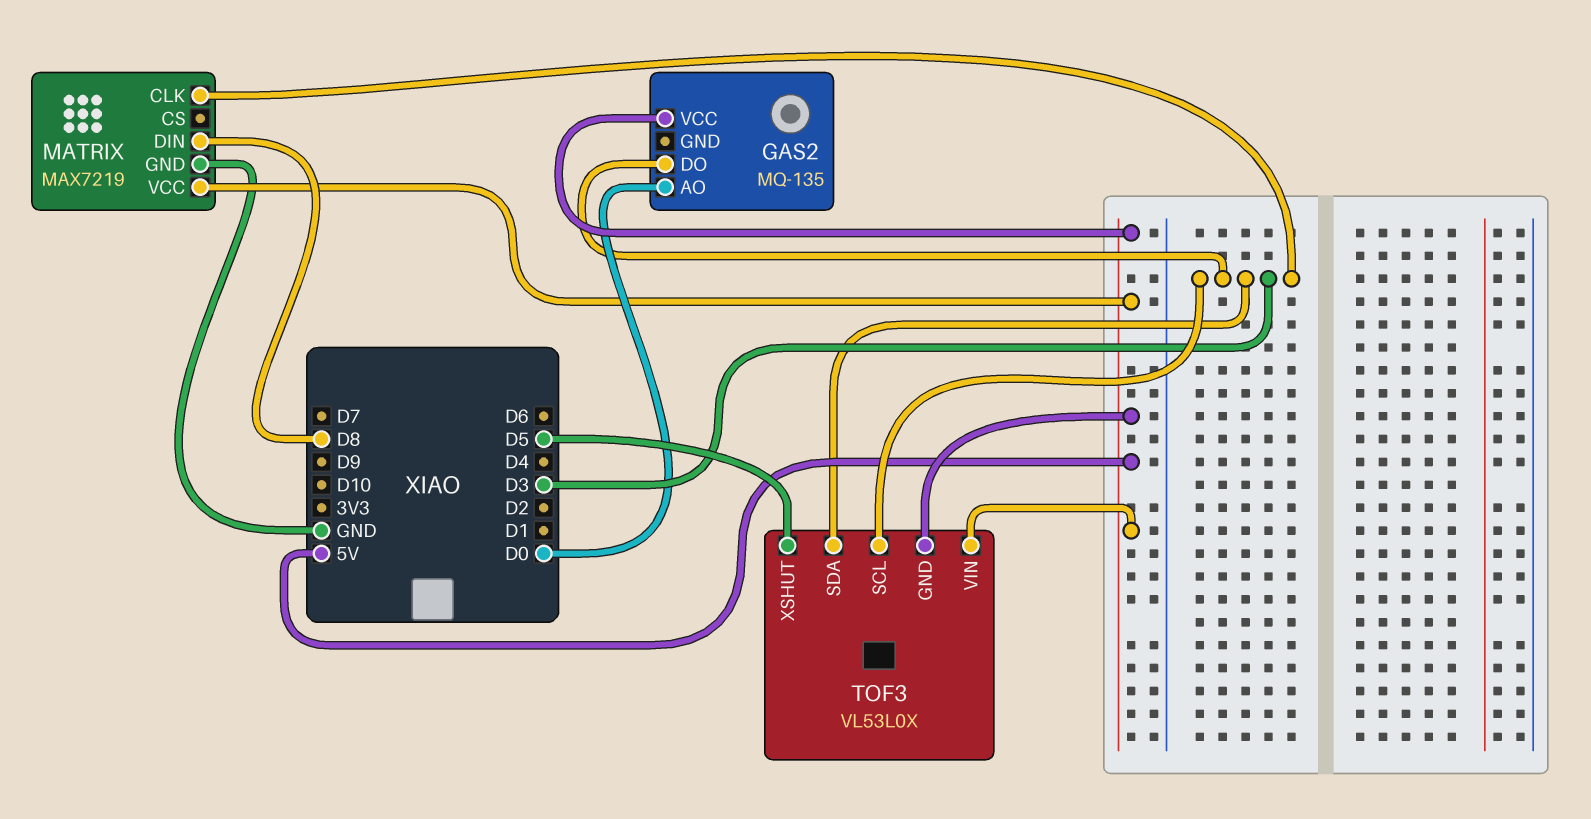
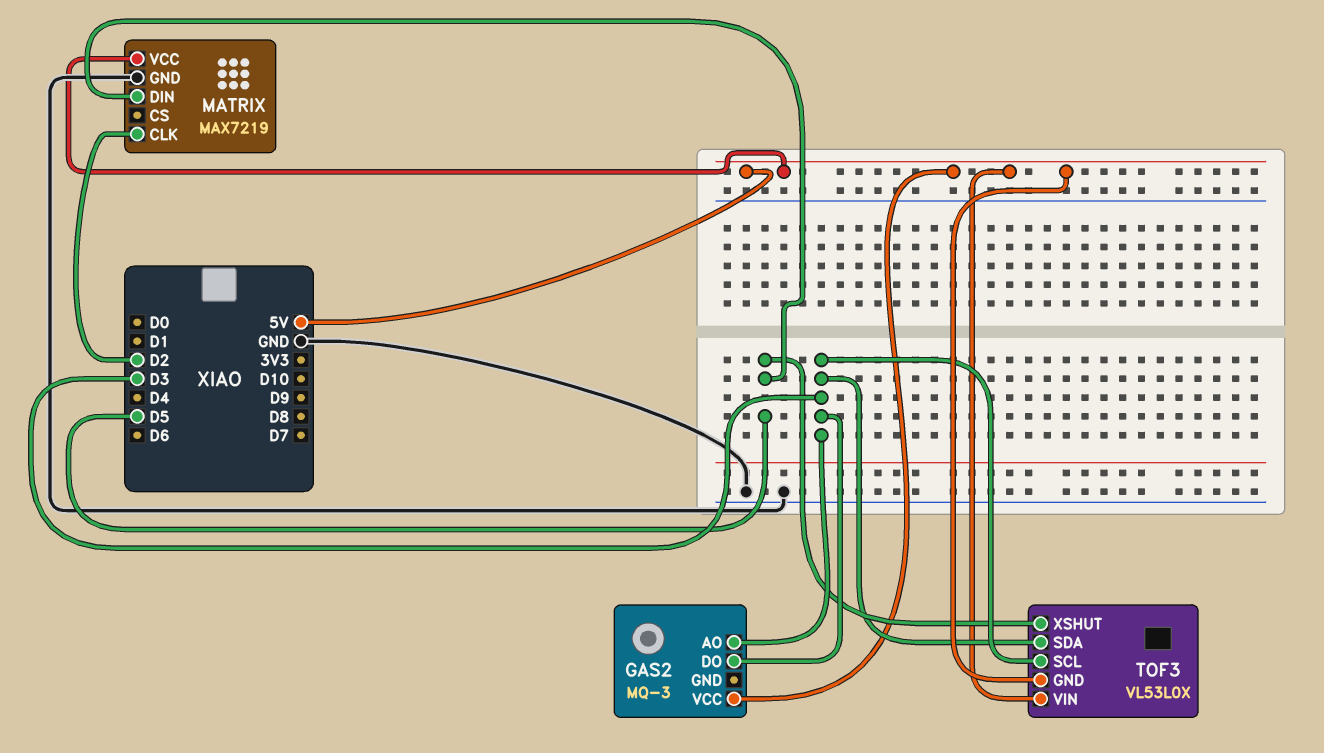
GAS2: MQ-135 -> MQ-3
GAS2 pin AO: D0 -> D3
MATRIX pin CLK: D3 -> D2
MATRIX pin DIN: D8 -> D5

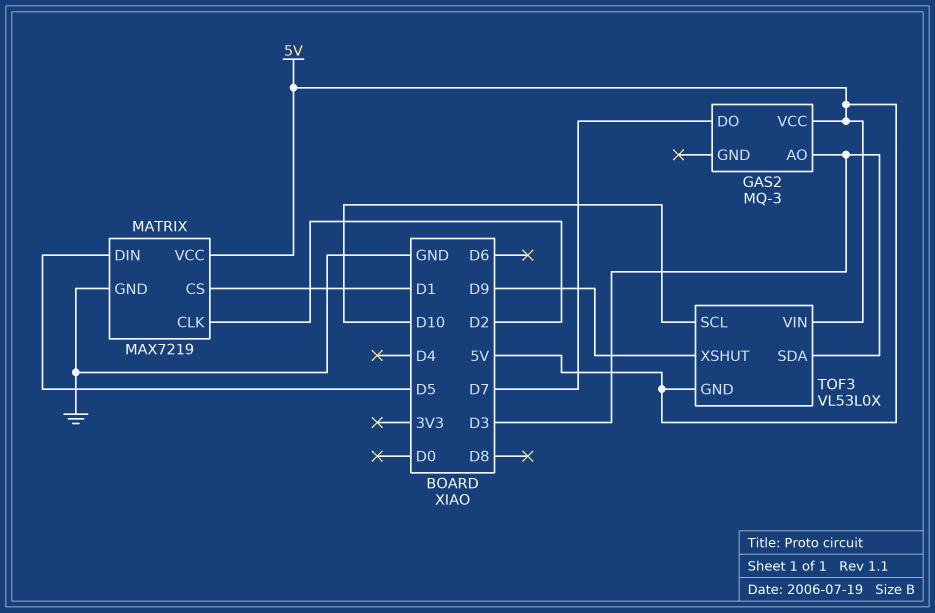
GAS2 pin DO: D3 -> D7
MATRIX pin CS: none -> D1
TOF3 pin SCL: D3 -> D10
TOF3 pin XSHUT: D5 -> D9

